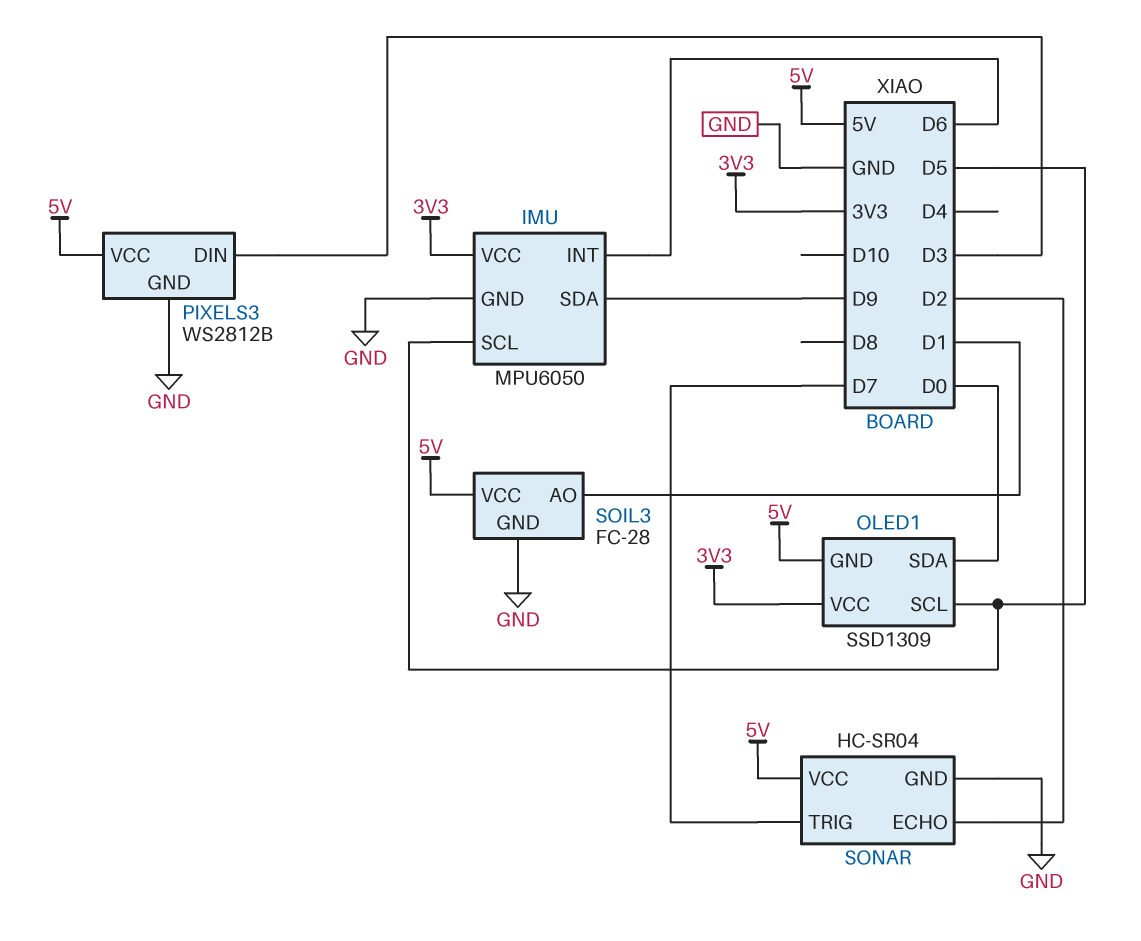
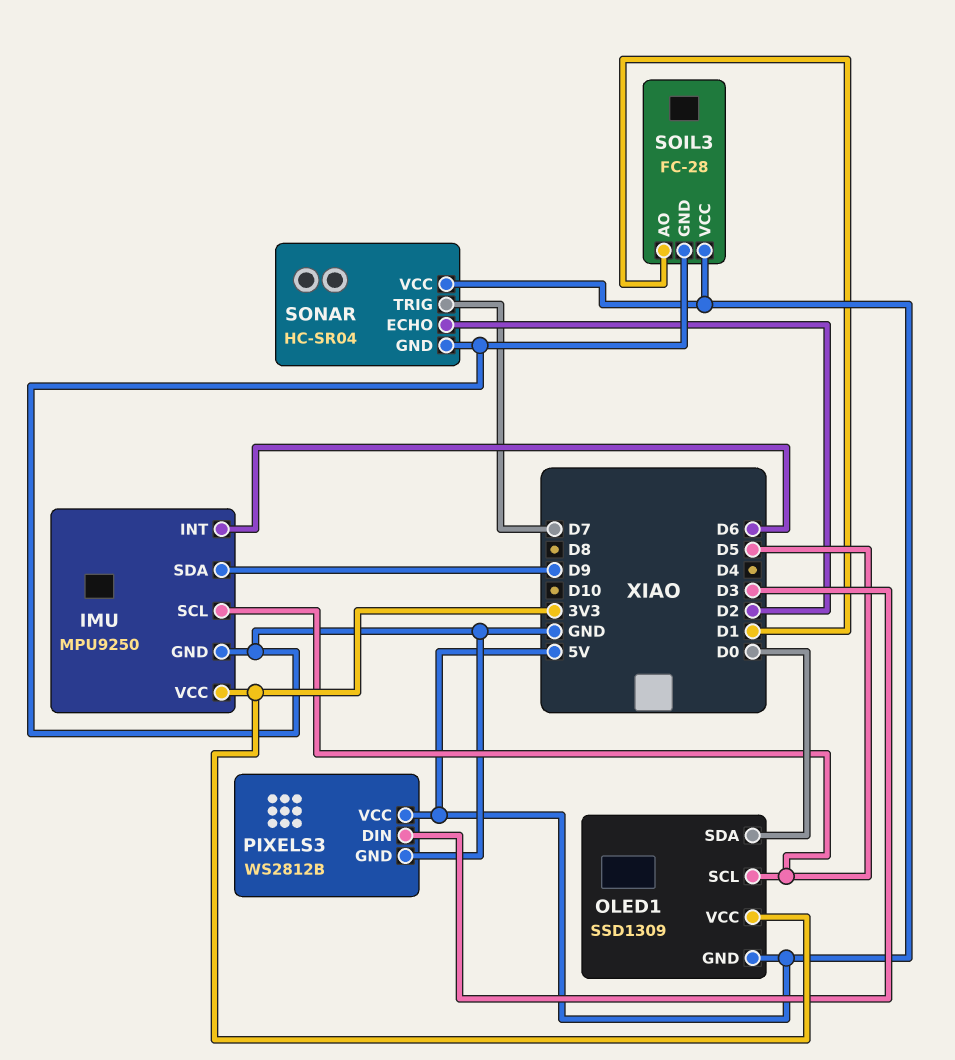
IMU: MPU6050 -> MPU9250

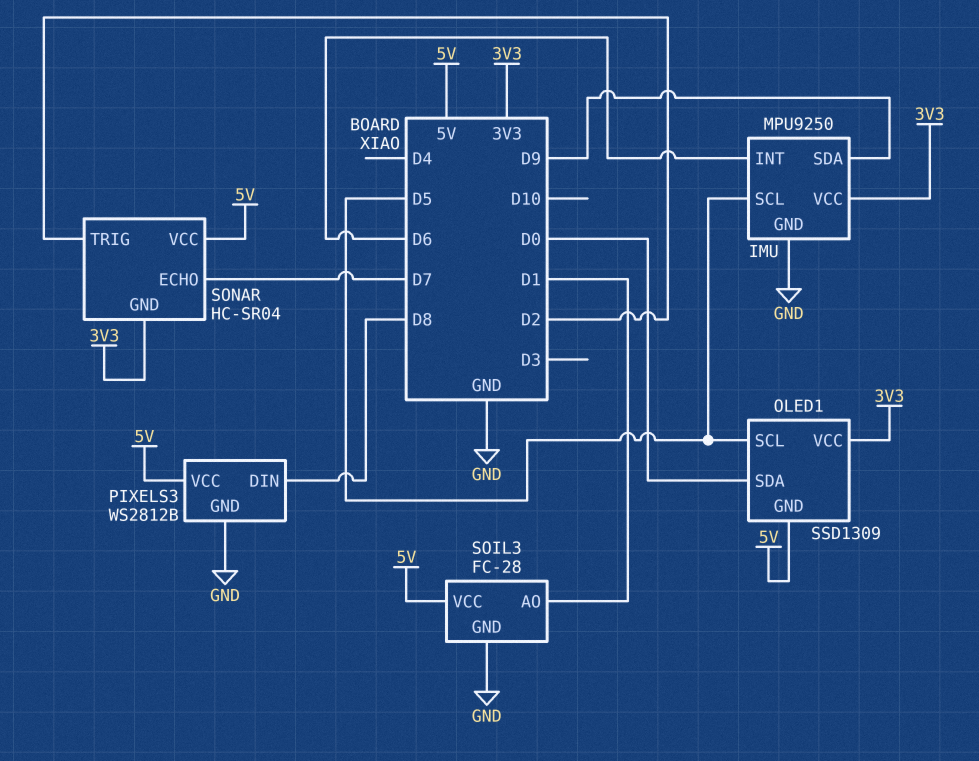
PIXELS3 pin DIN: D3 -> D8
SONAR pin ECHO: D2 -> D7
SONAR pin GND: GND -> 3V3
SONAR pin TRIG: D7 -> D2

